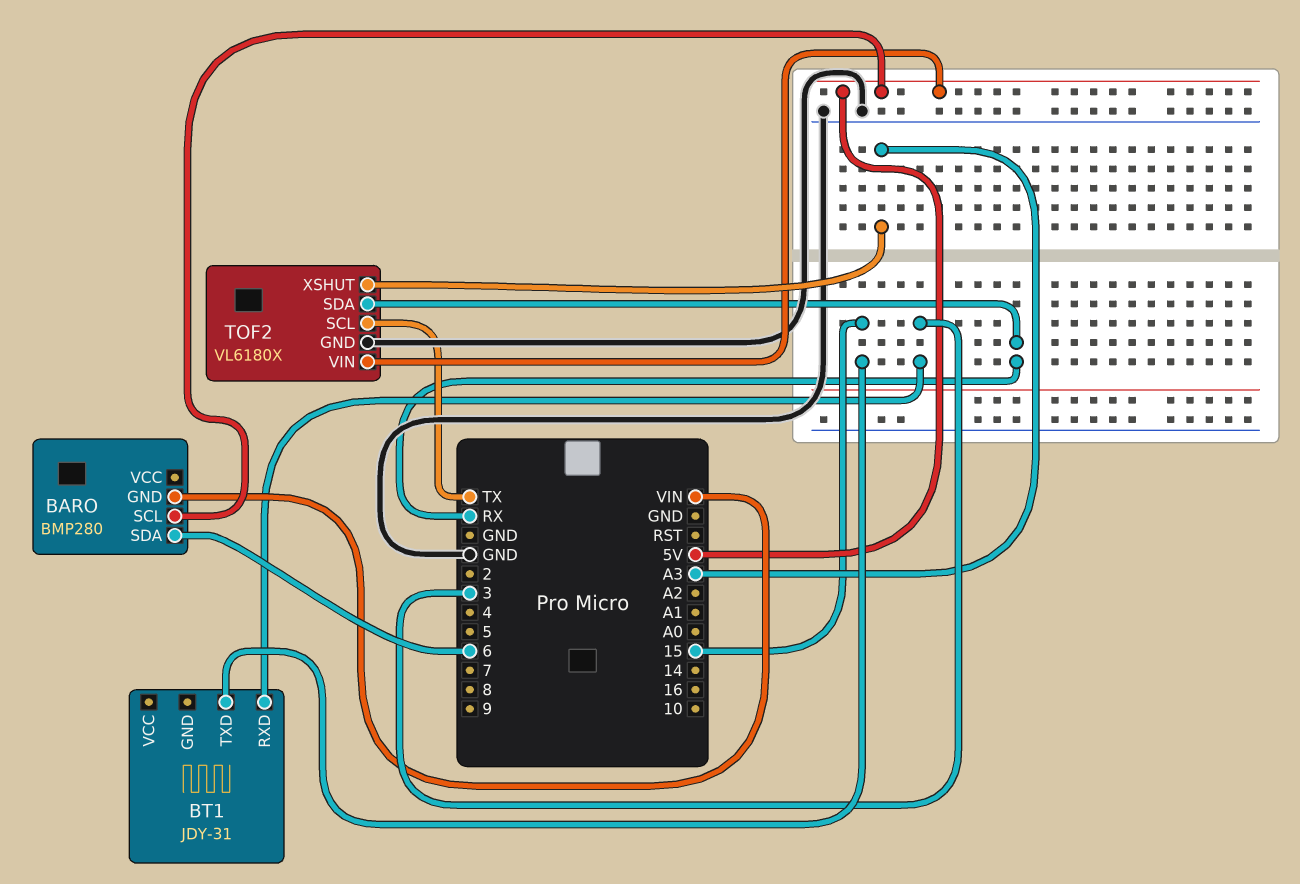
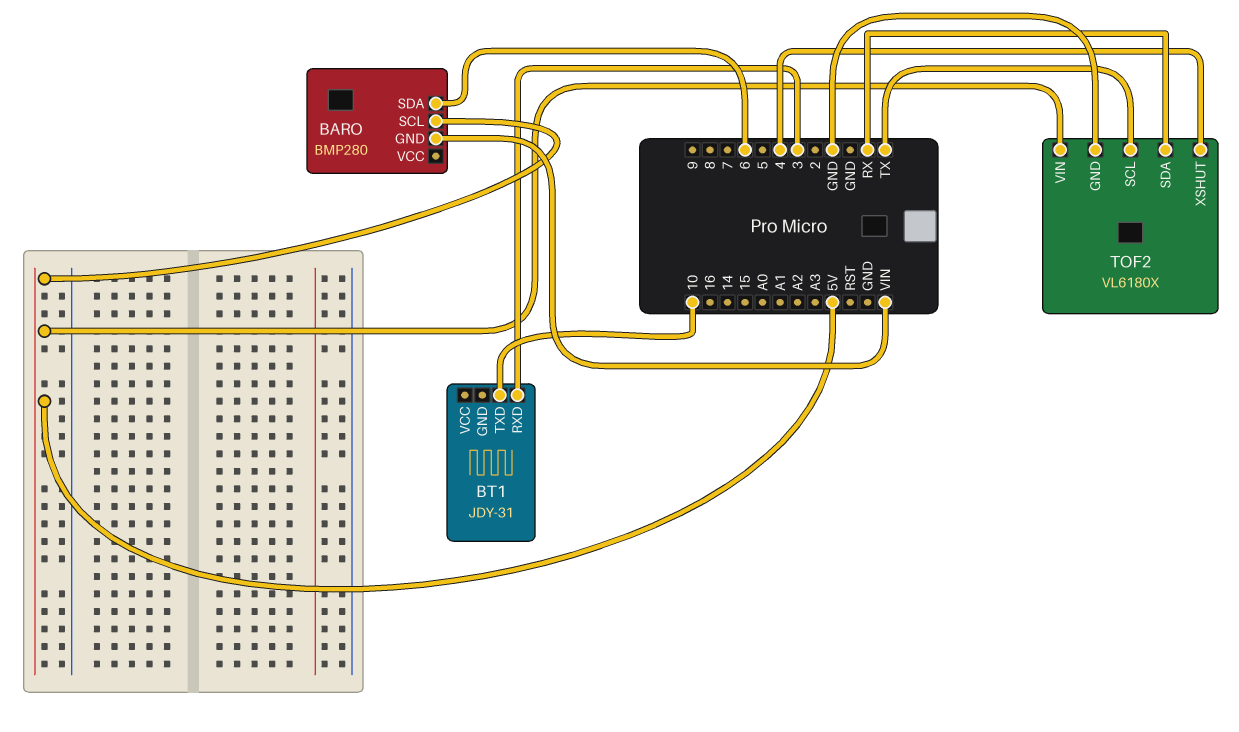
BT1 pin TXD: 15 -> 10
TOF2 pin XSHUT: A3 -> 4

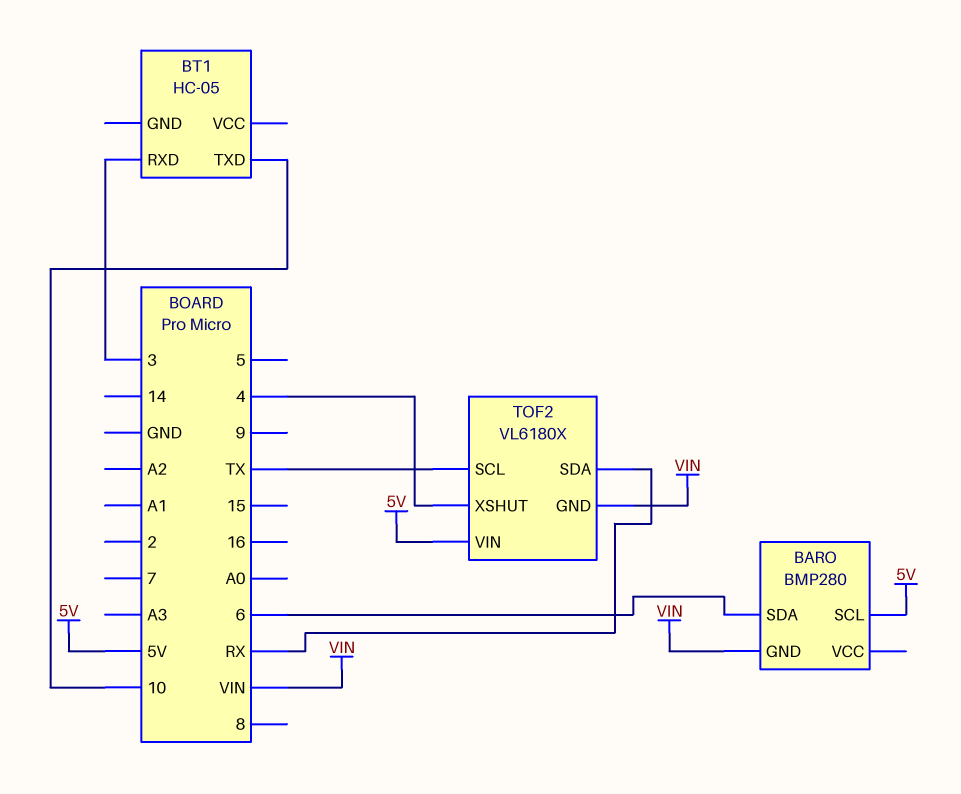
BT1: JDY-31 -> HC-05
TOF2 pin GND: GND -> VIN

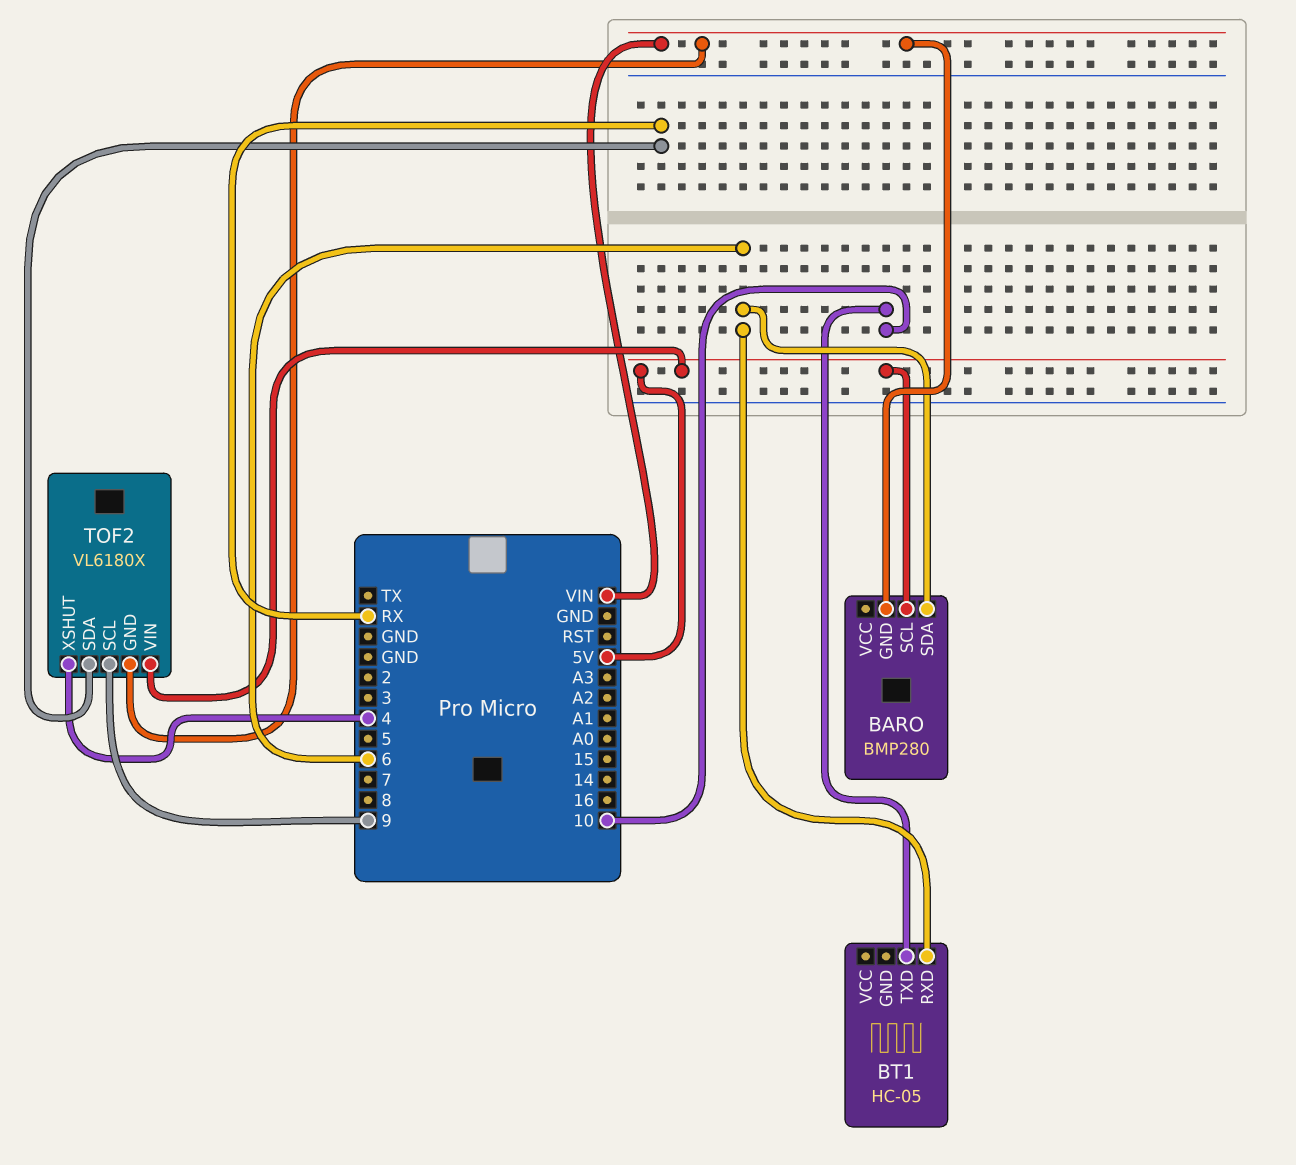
BT1 pin RXD: 3 -> 6
TOF2 pin SCL: TX -> 9

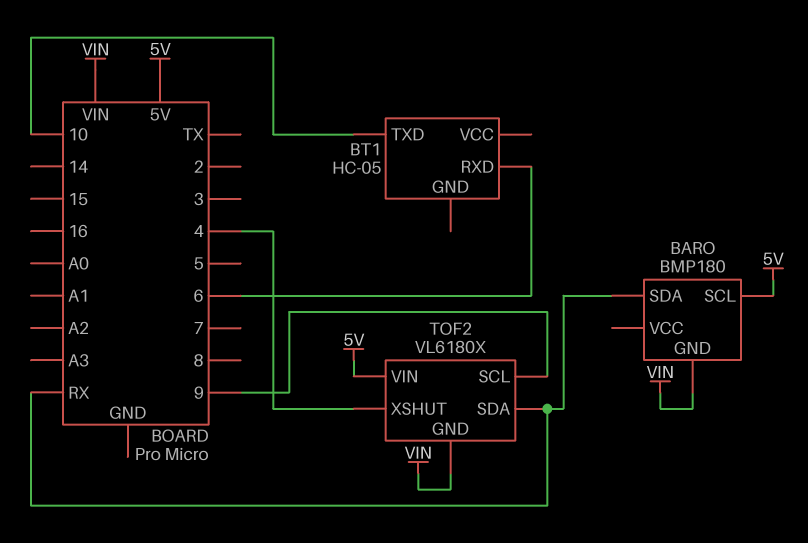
BARO: BMP280 -> BMP180
BARO pin SDA: 6 -> RX

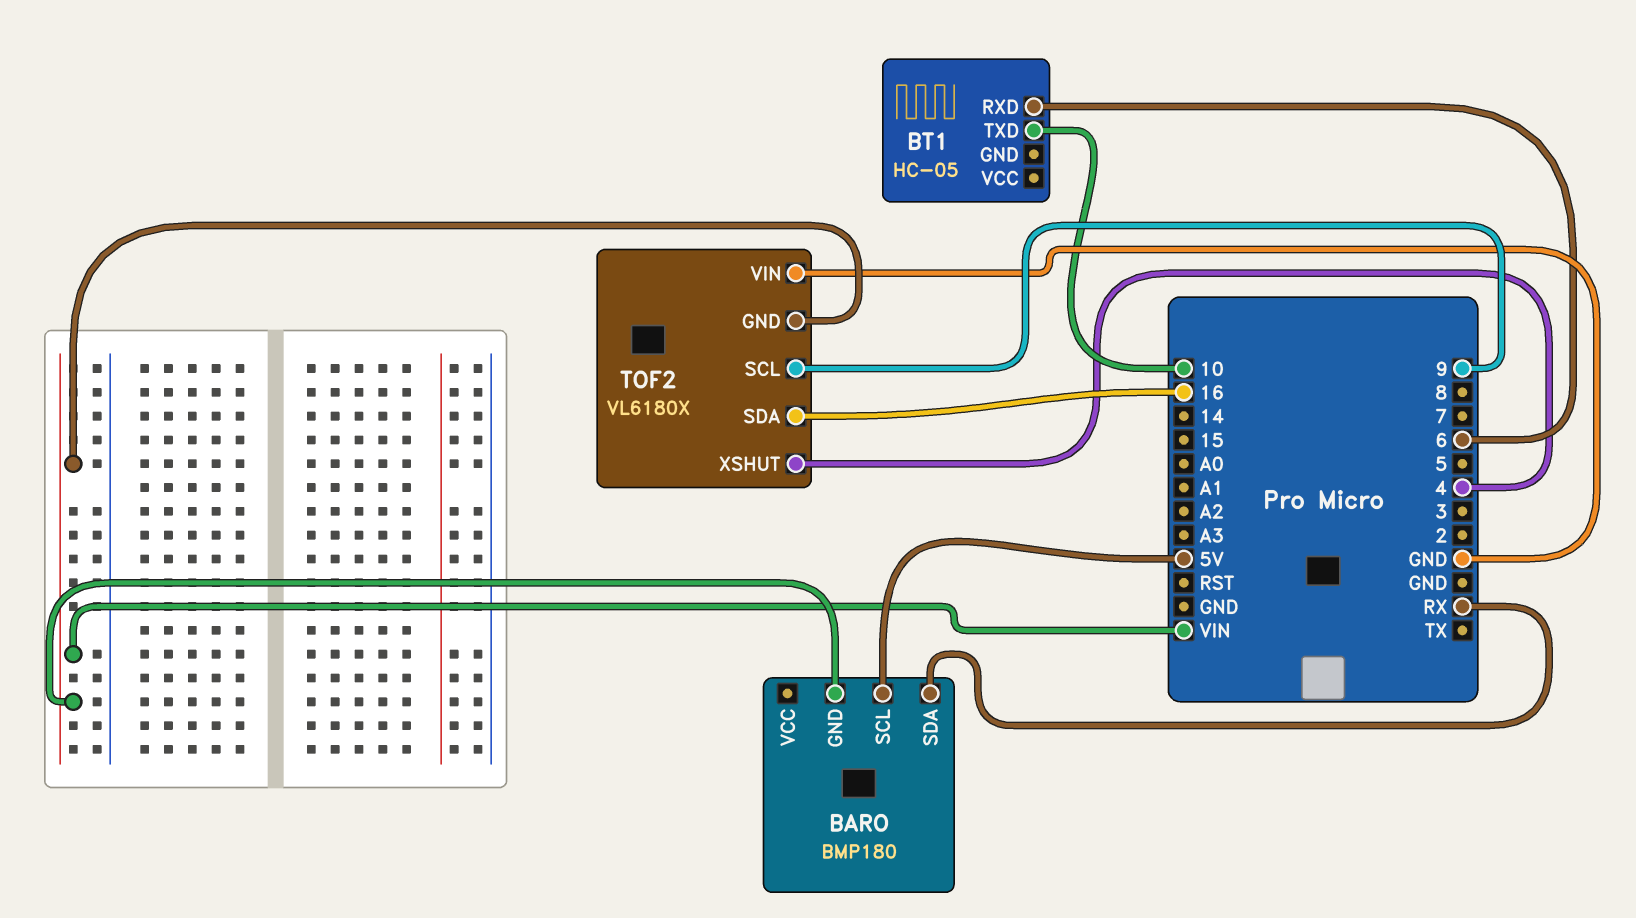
TOF2 pin SDA: RX -> 16
TOF2 pin VIN: 5V -> GND

